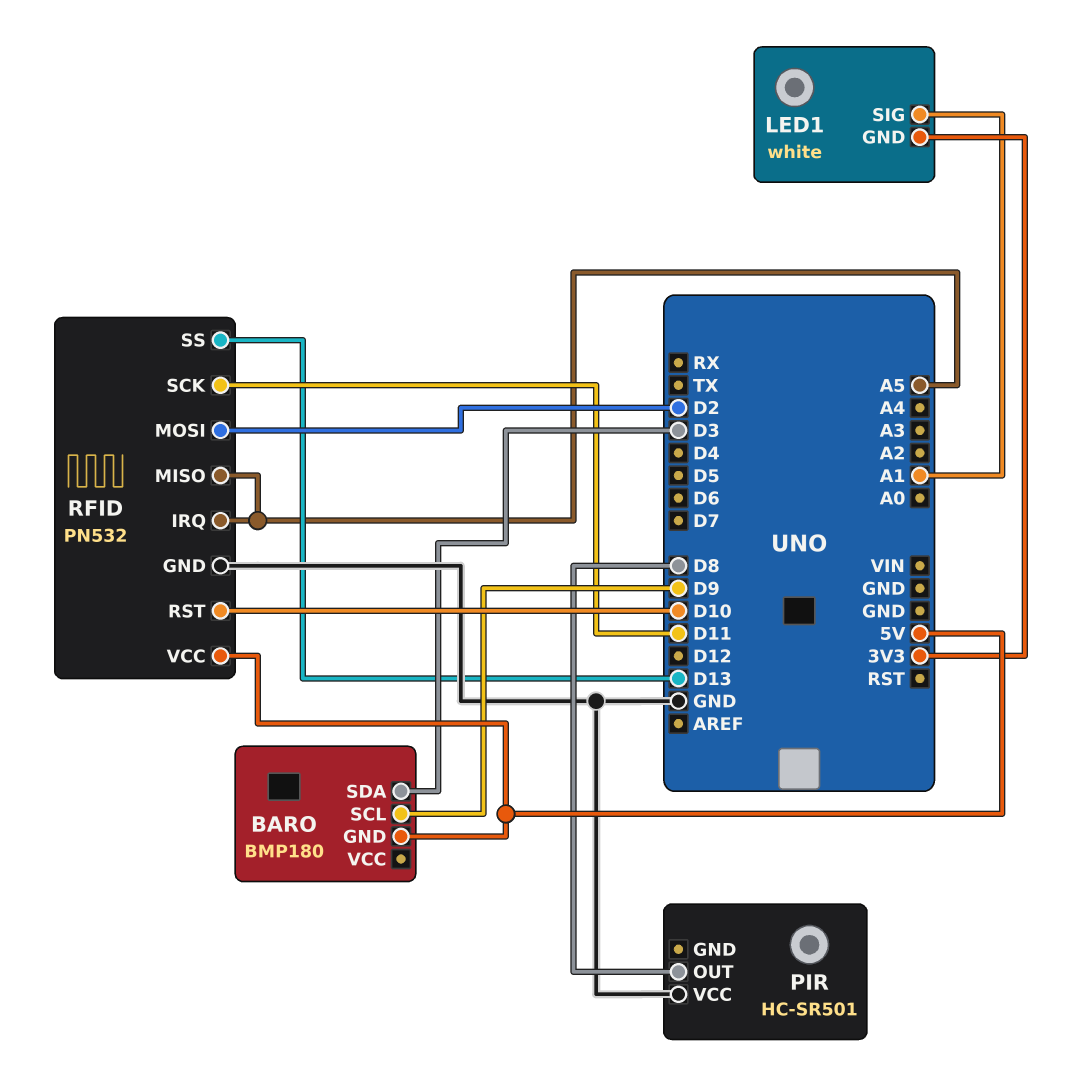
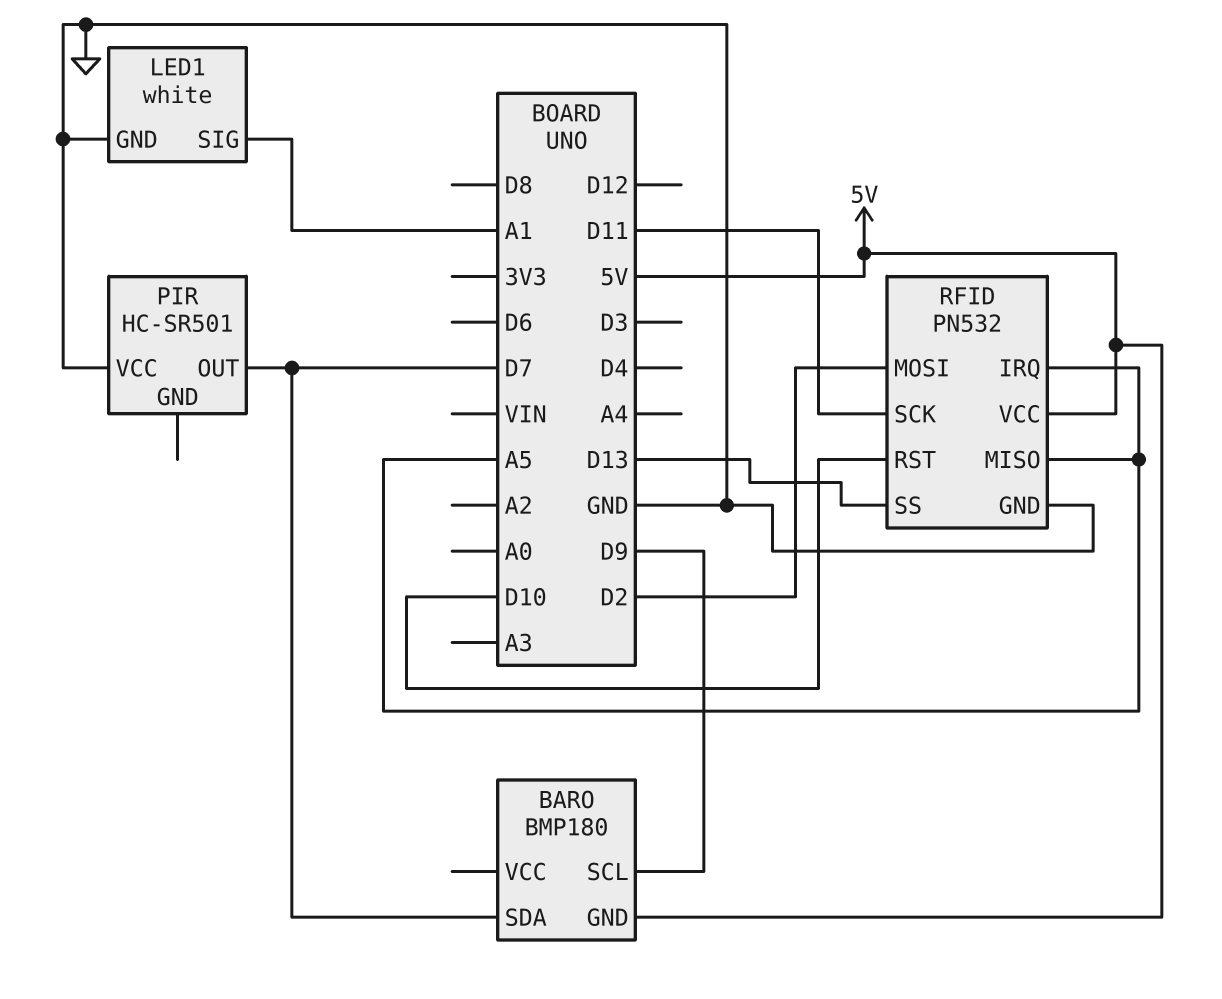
BARO pin SDA: D3 -> D7
LED1 pin GND: 3V3 -> GND
PIR pin OUT: D8 -> D7

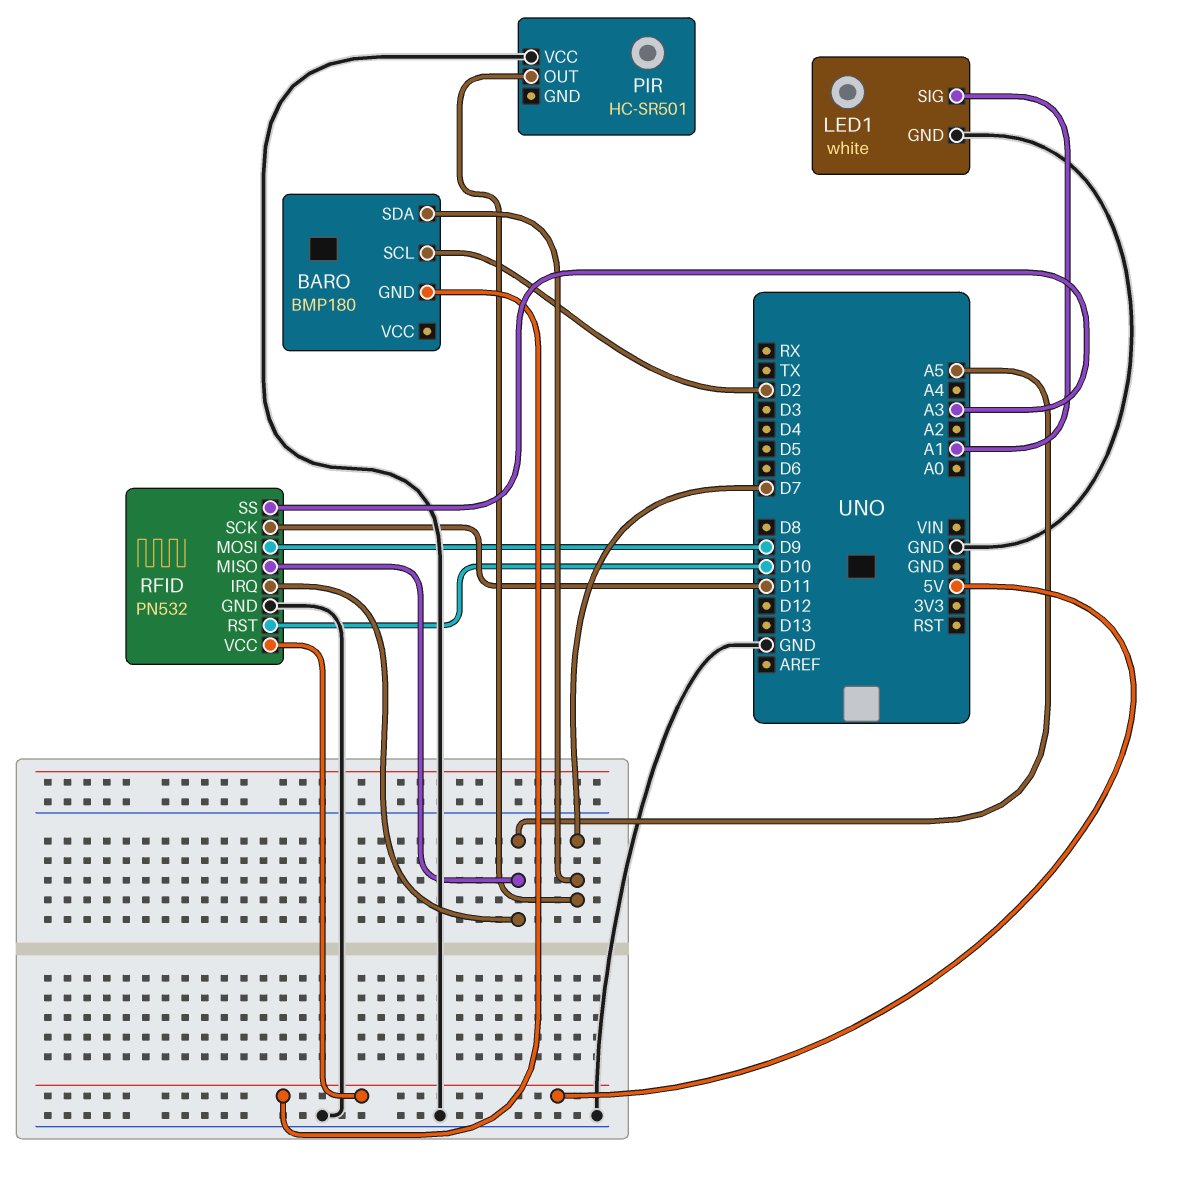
BARO pin SCL: D9 -> D2
RFID pin MOSI: D2 -> D9
RFID pin SS: D13 -> A3

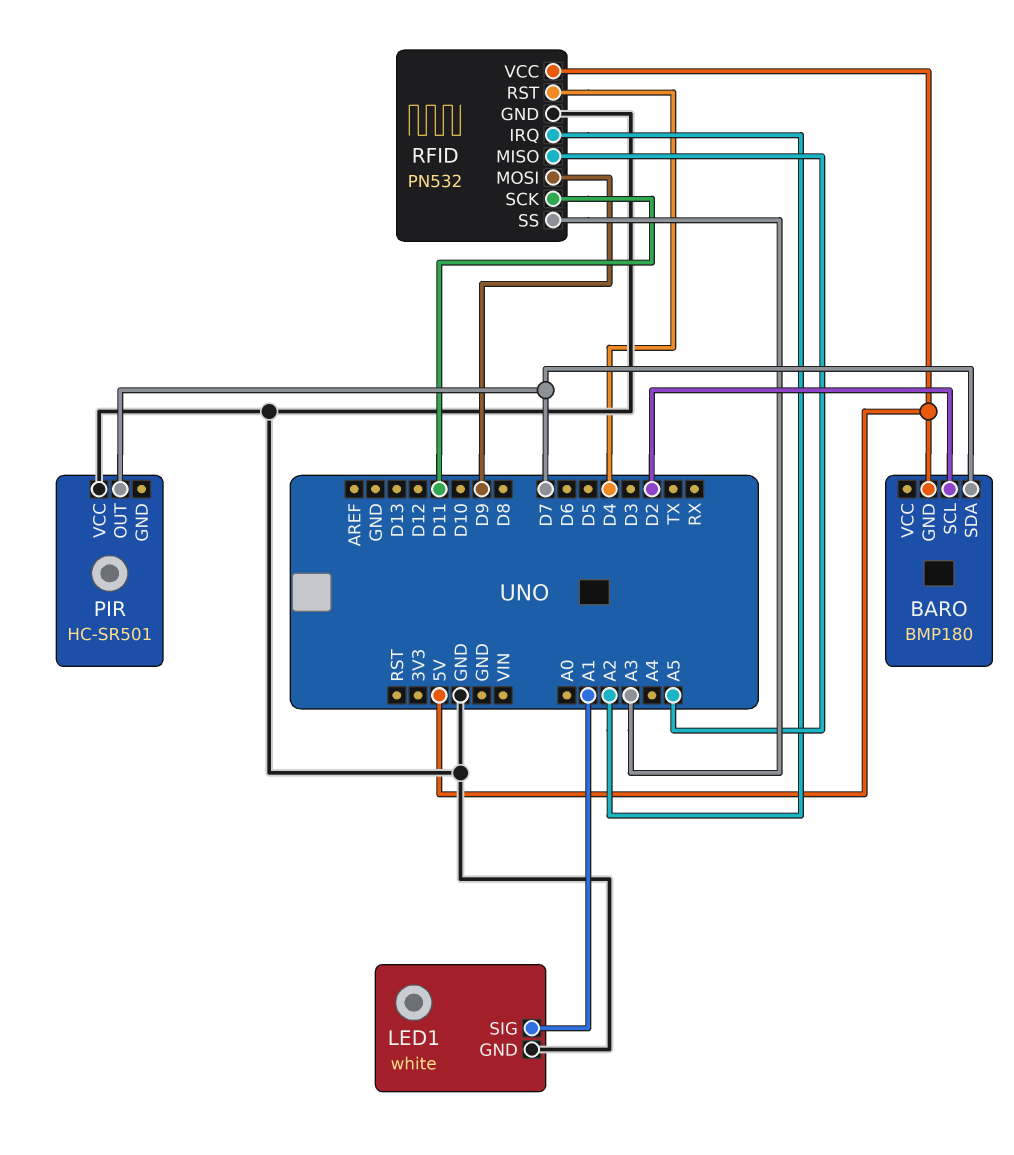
RFID pin IRQ: A5 -> A2
RFID pin RST: D10 -> D4

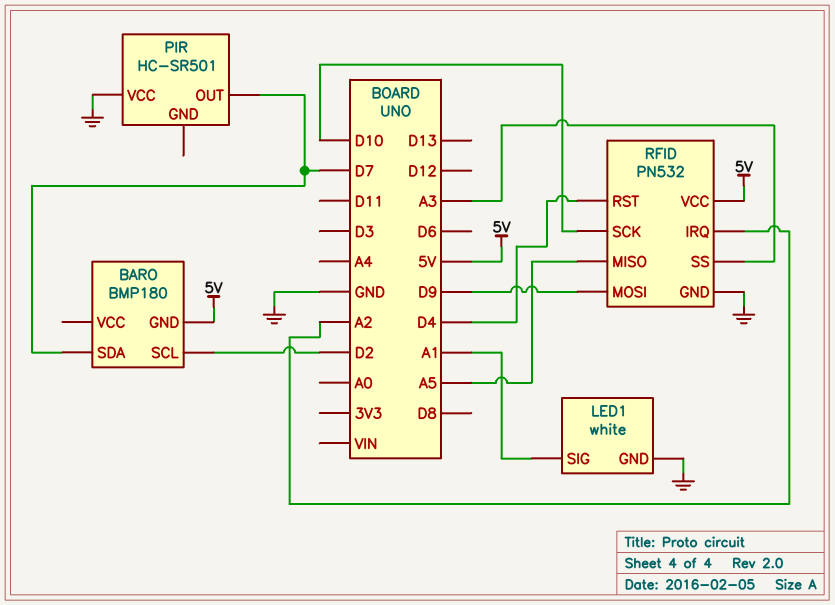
RFID pin SCK: D11 -> D10

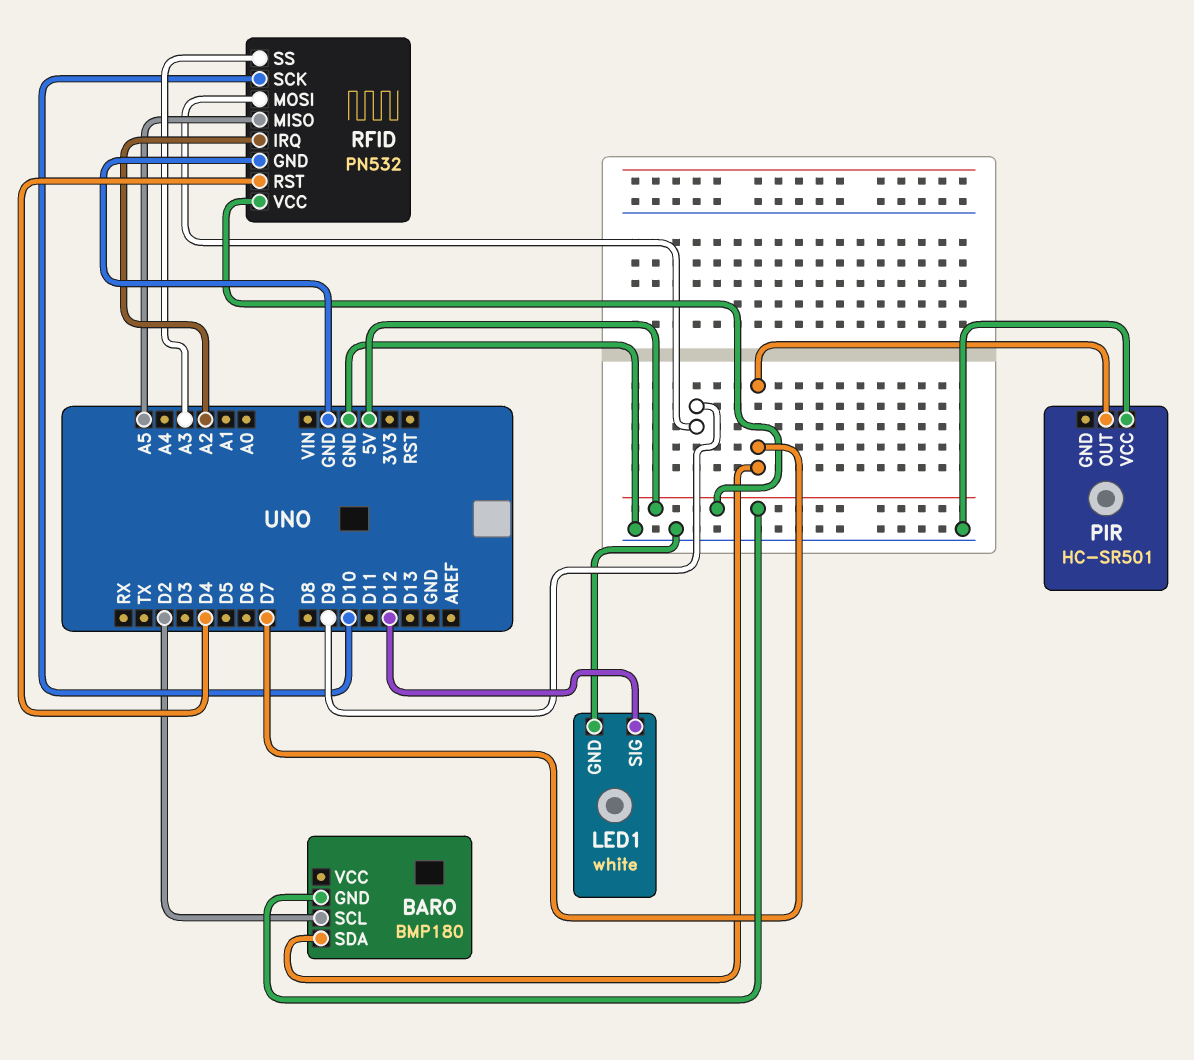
LED1 pin SIG: A1 -> D12

